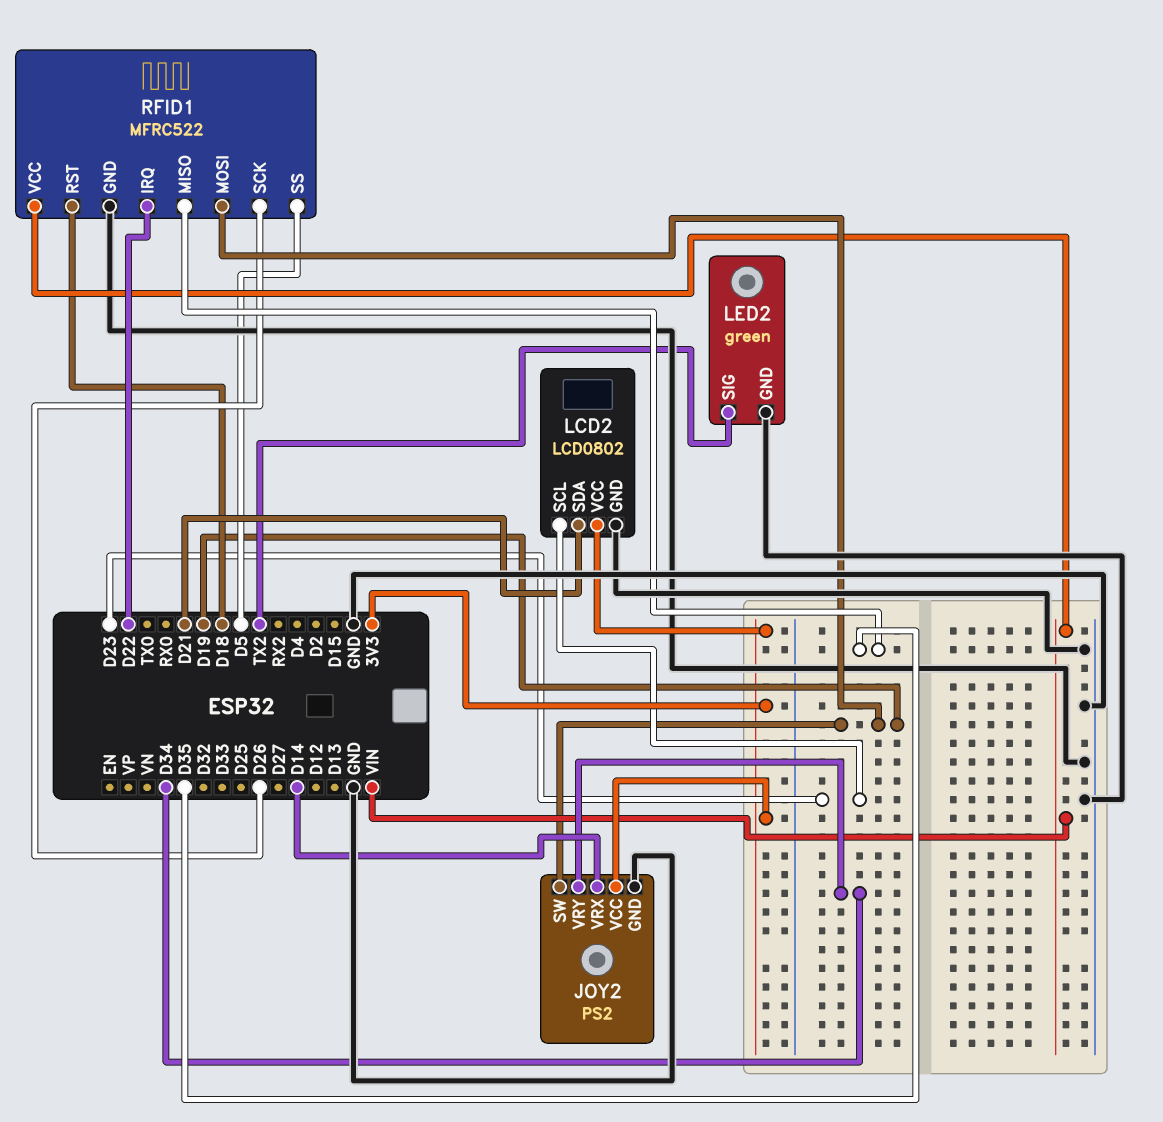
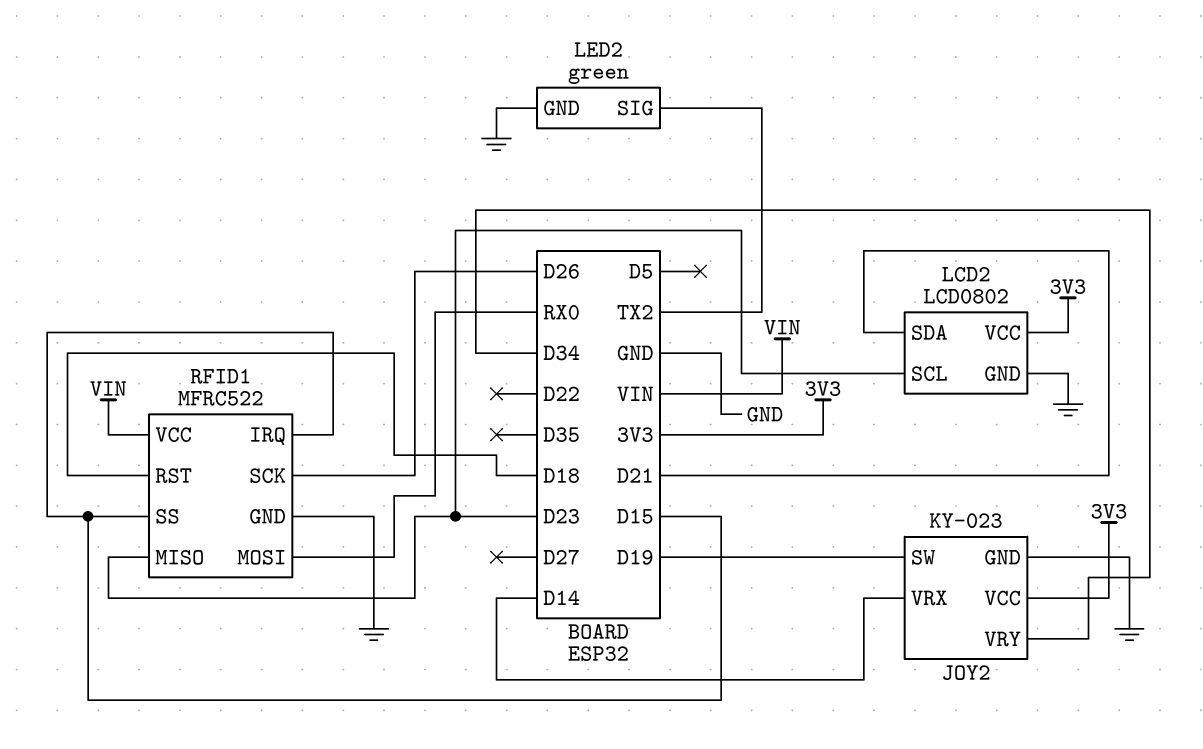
JOY2: PS2 -> KY-023
RFID1 pin IRQ: D22 -> D15
RFID1 pin MISO: D35 -> D23
RFID1 pin MOSI: D19 -> RX0
RFID1 pin SS: D5 -> D15

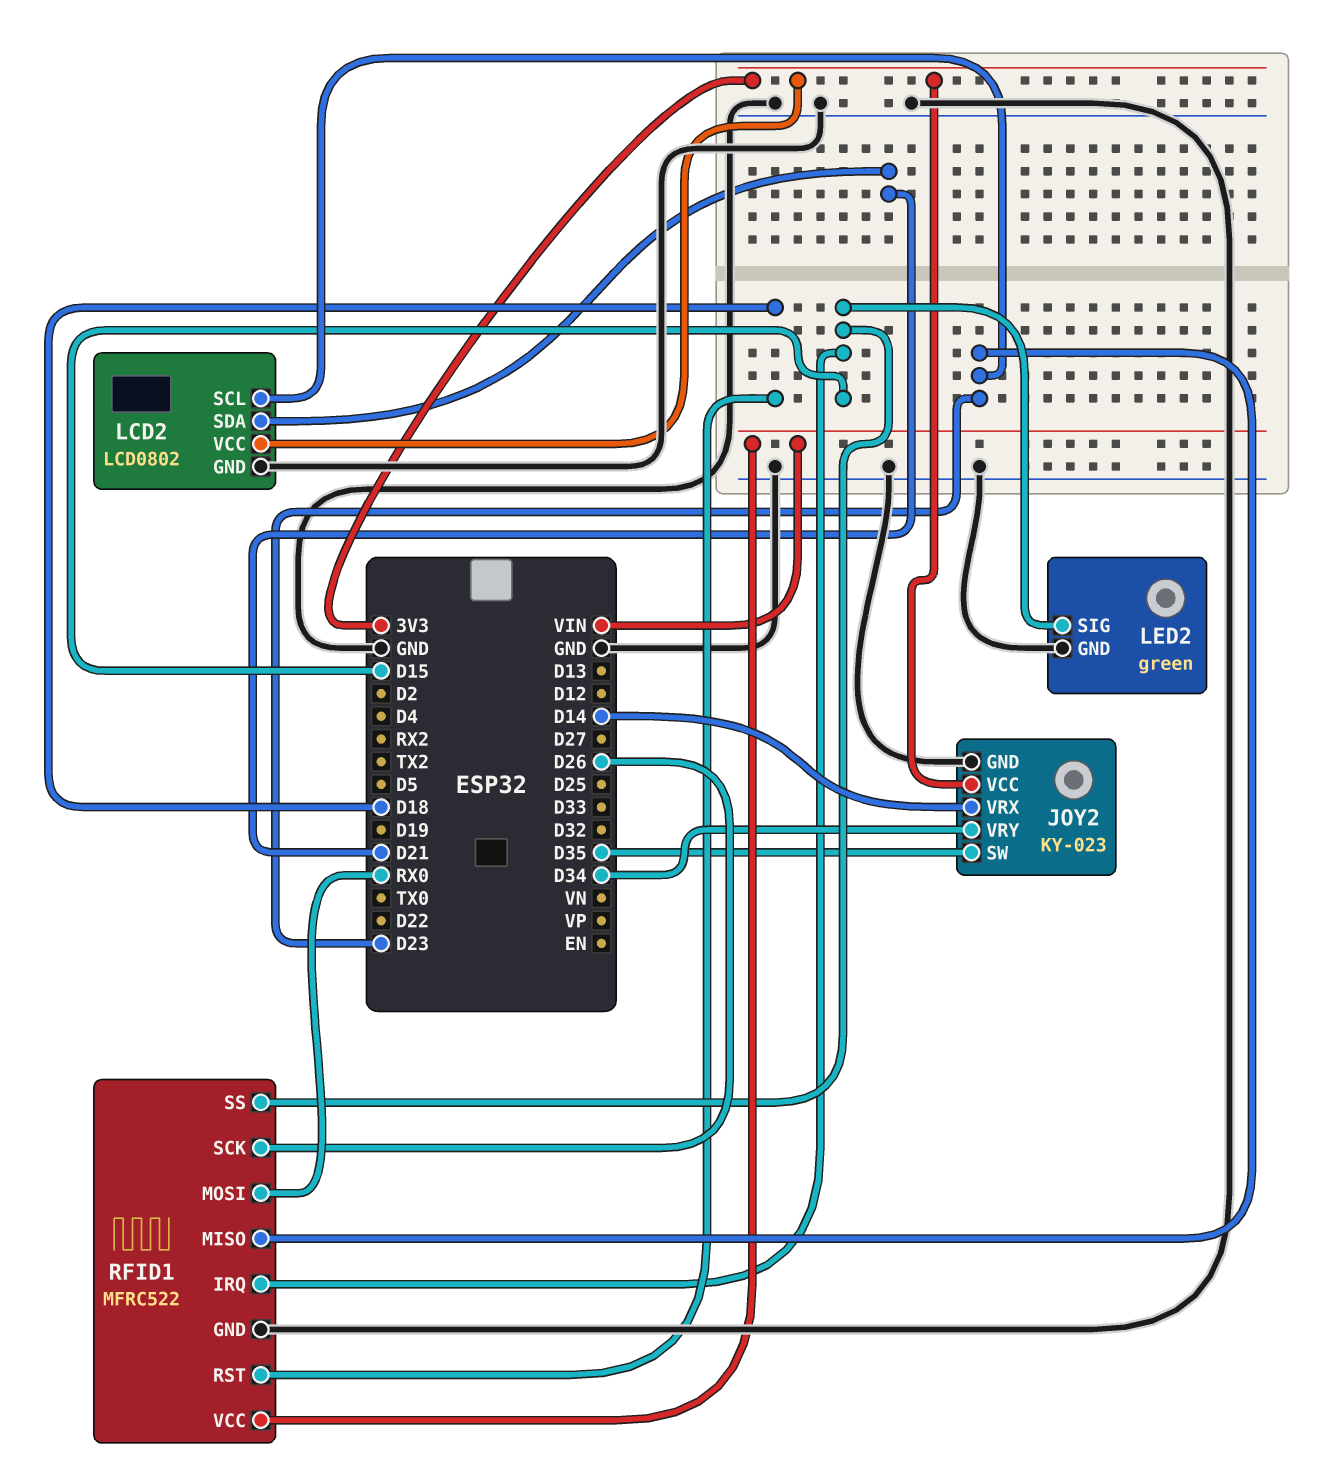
JOY2 pin SW: D19 -> D35
LED2 pin SIG: TX2 -> D15

